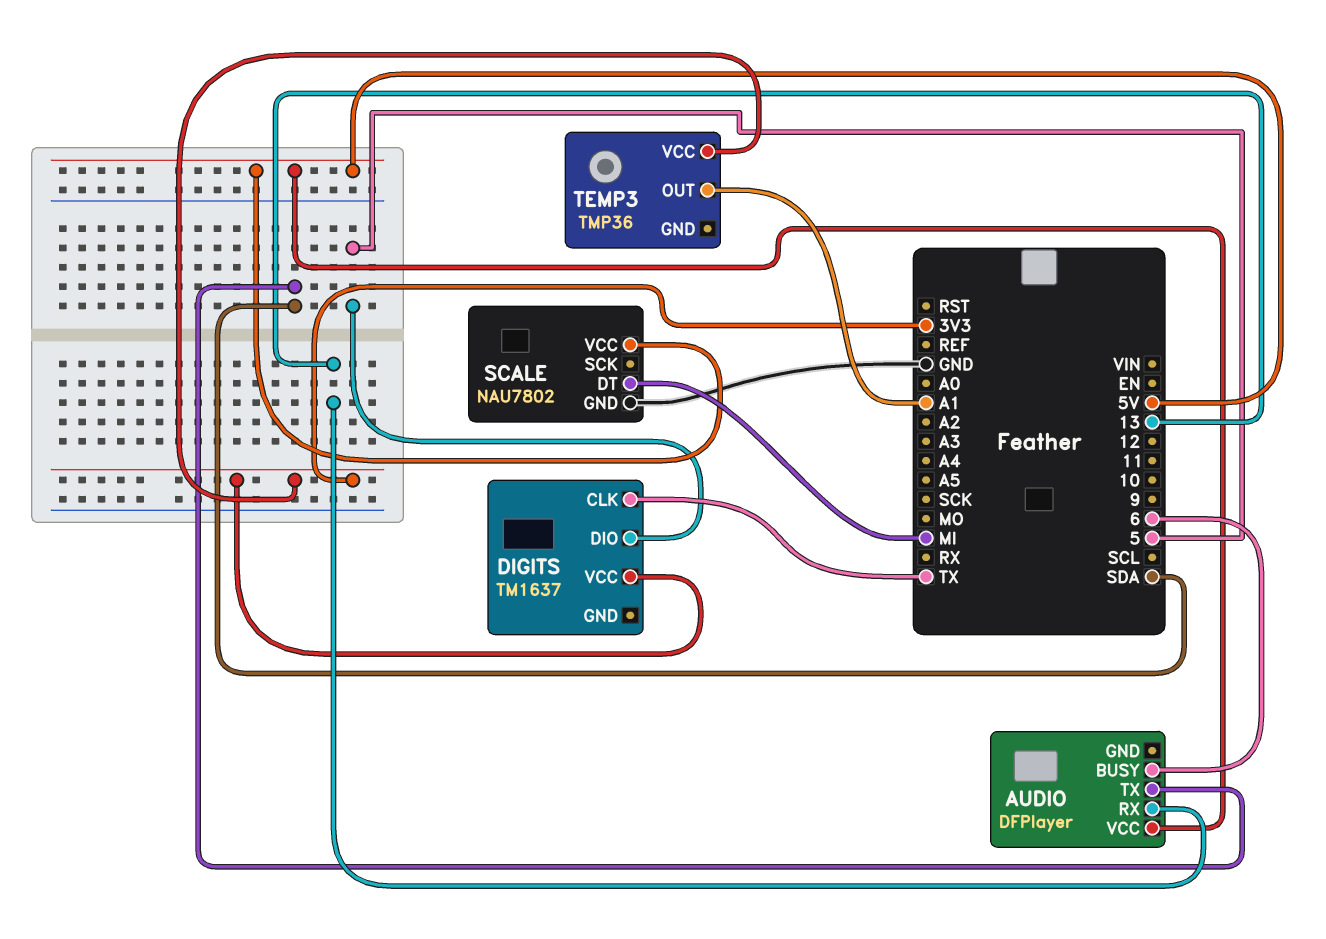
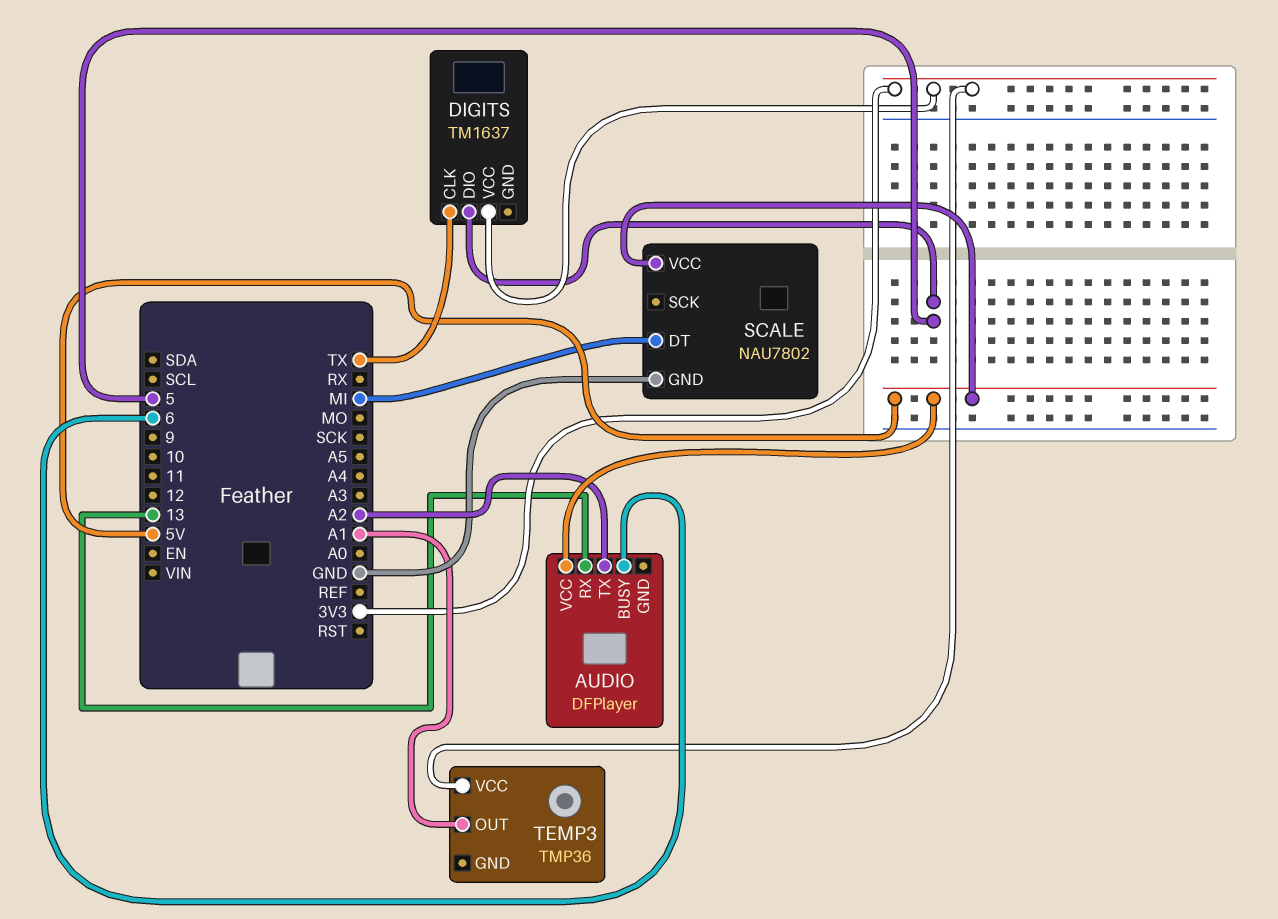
AUDIO pin TX: SDA -> A2

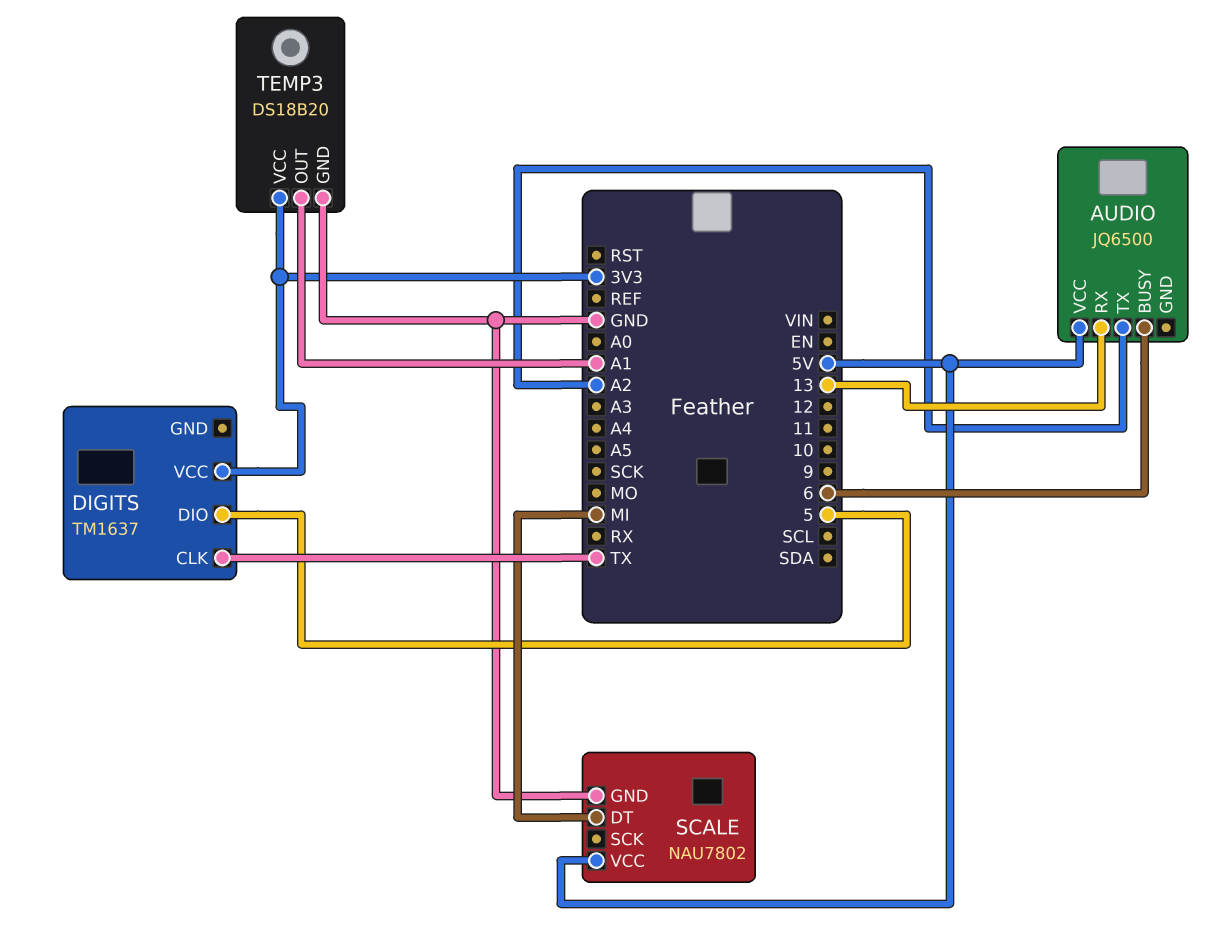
AUDIO: DFPlayer -> JQ6500
TEMP3: TMP36 -> DS18B20
TEMP3 pin GND: none -> GND

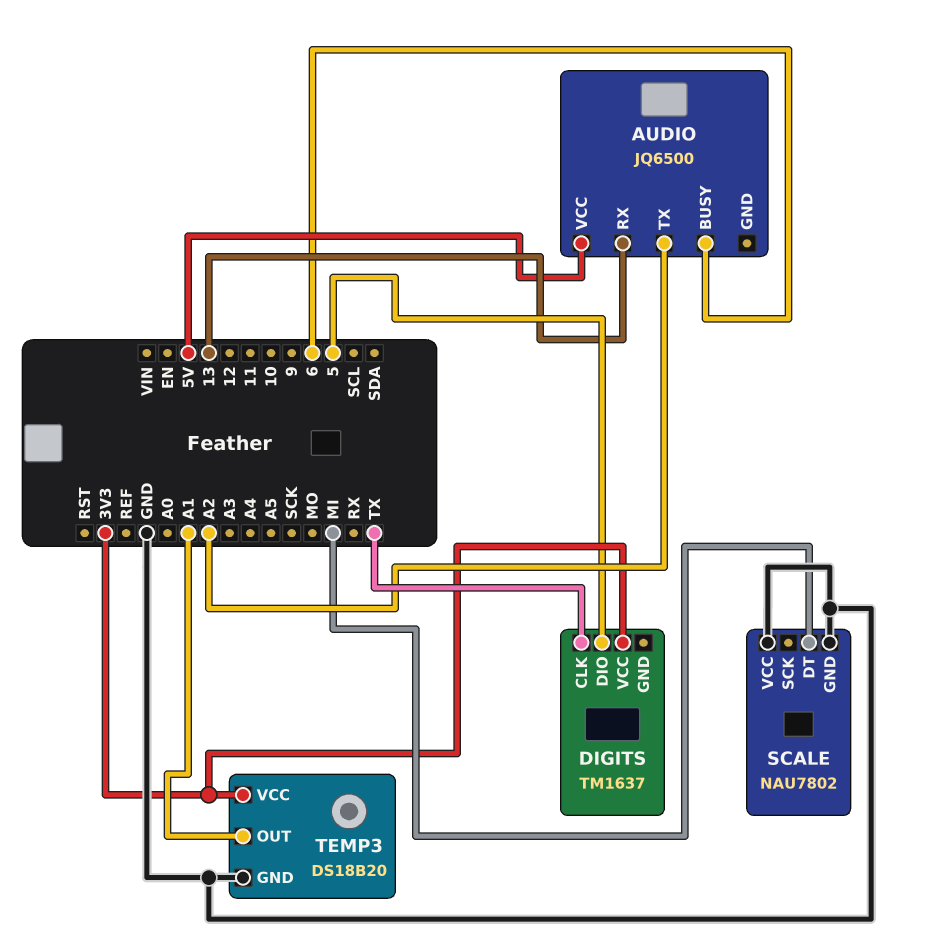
SCALE pin VCC: 5V -> GND

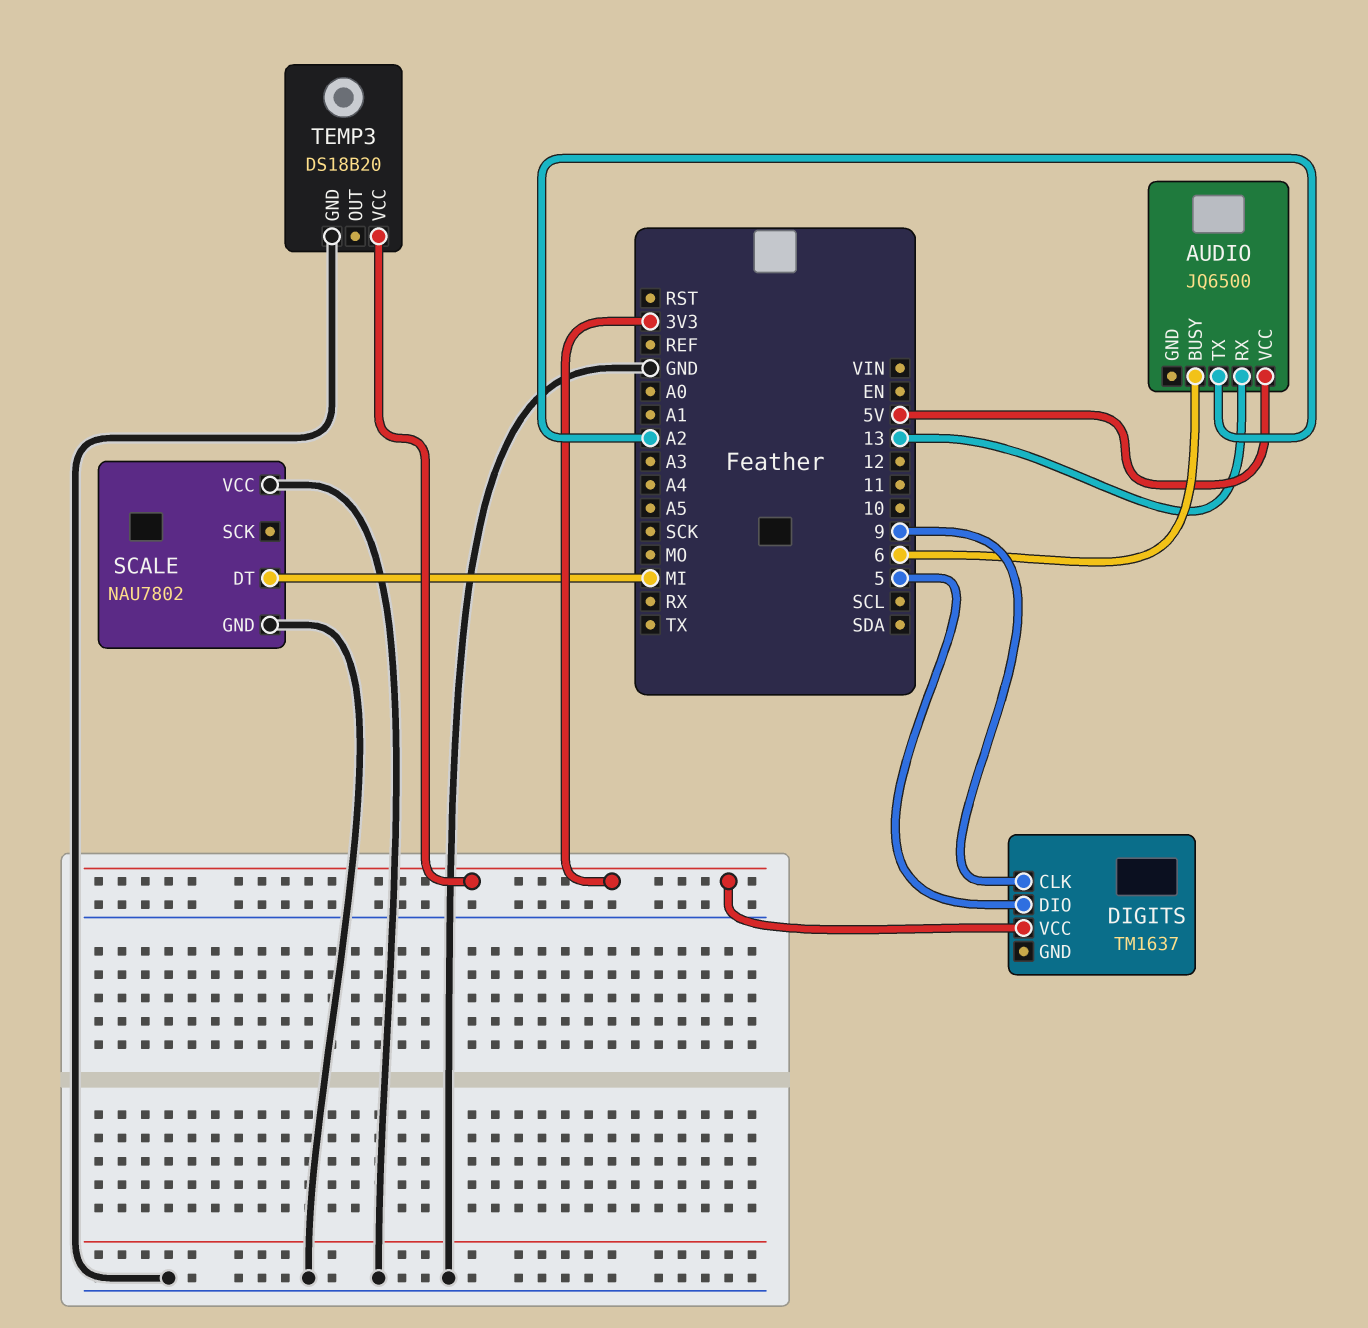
DIGITS pin CLK: TX -> 9
TEMP3 pin OUT: A1 -> none

